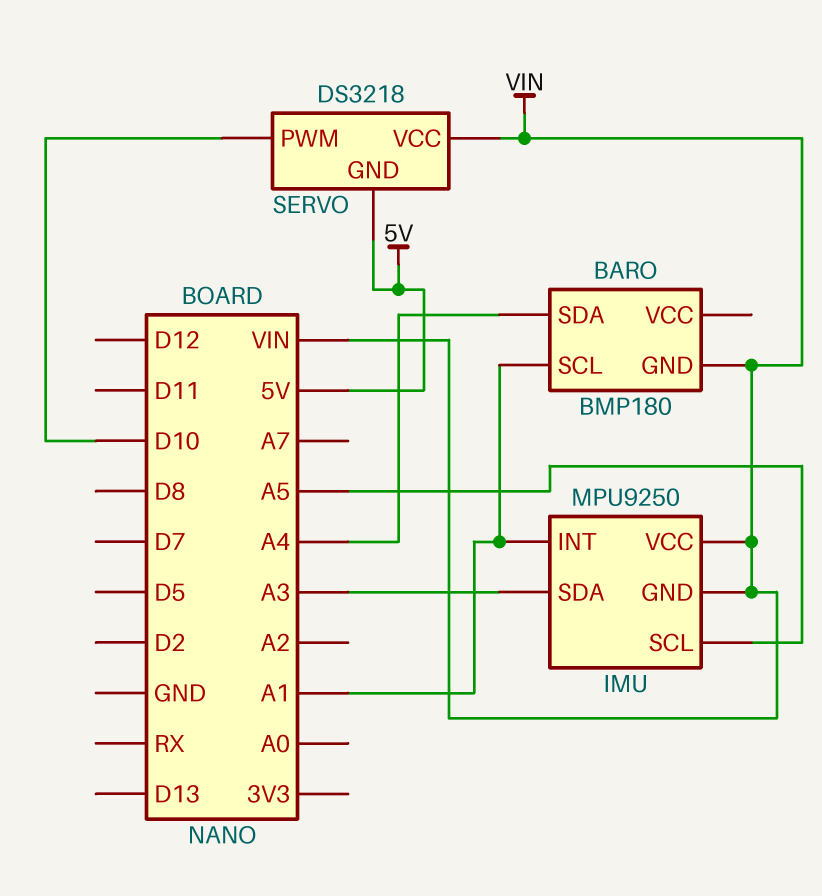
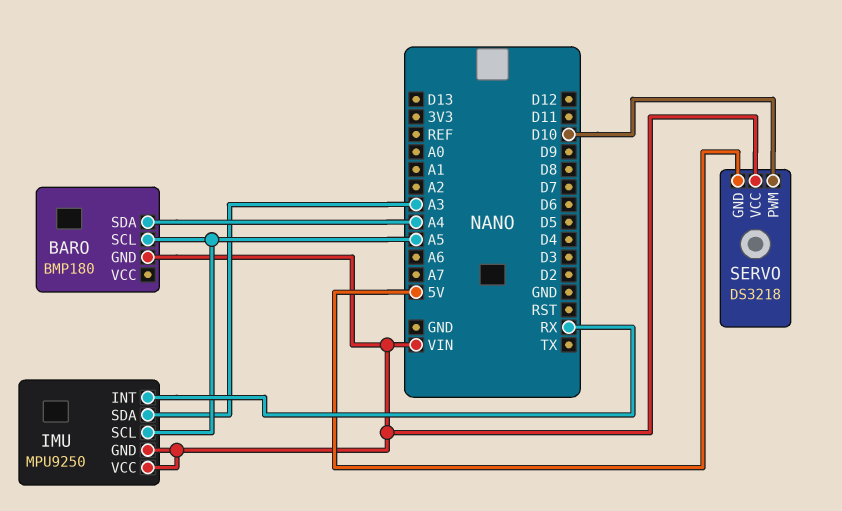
BARO pin SCL: A1 -> A5
IMU pin INT: A1 -> RX

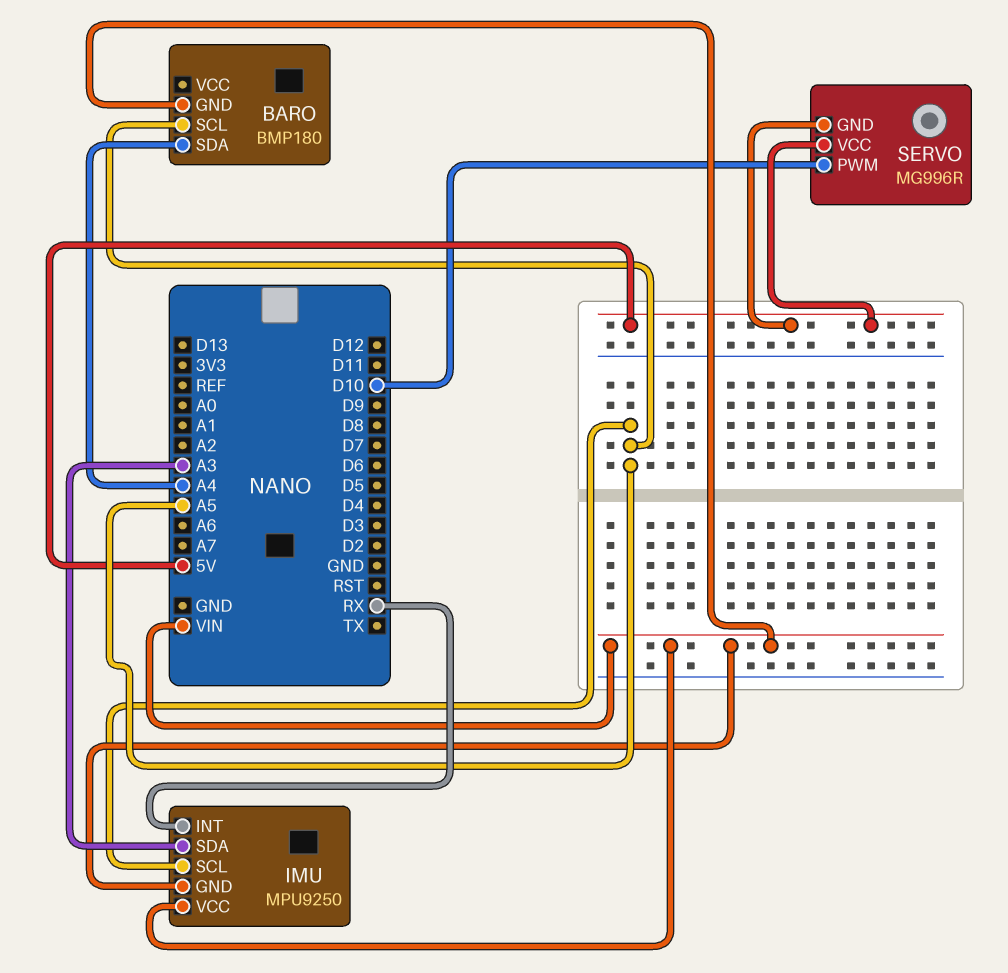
SERVO: DS3218 -> MG996R
SERVO pin VCC: VIN -> 5V

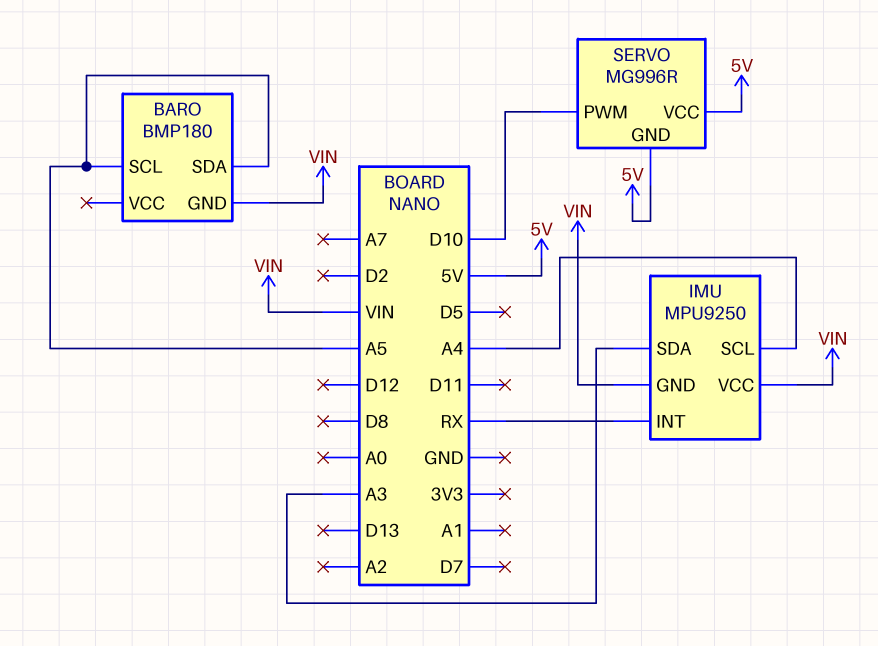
BARO pin SDA: A4 -> A5
IMU pin SCL: A5 -> A4

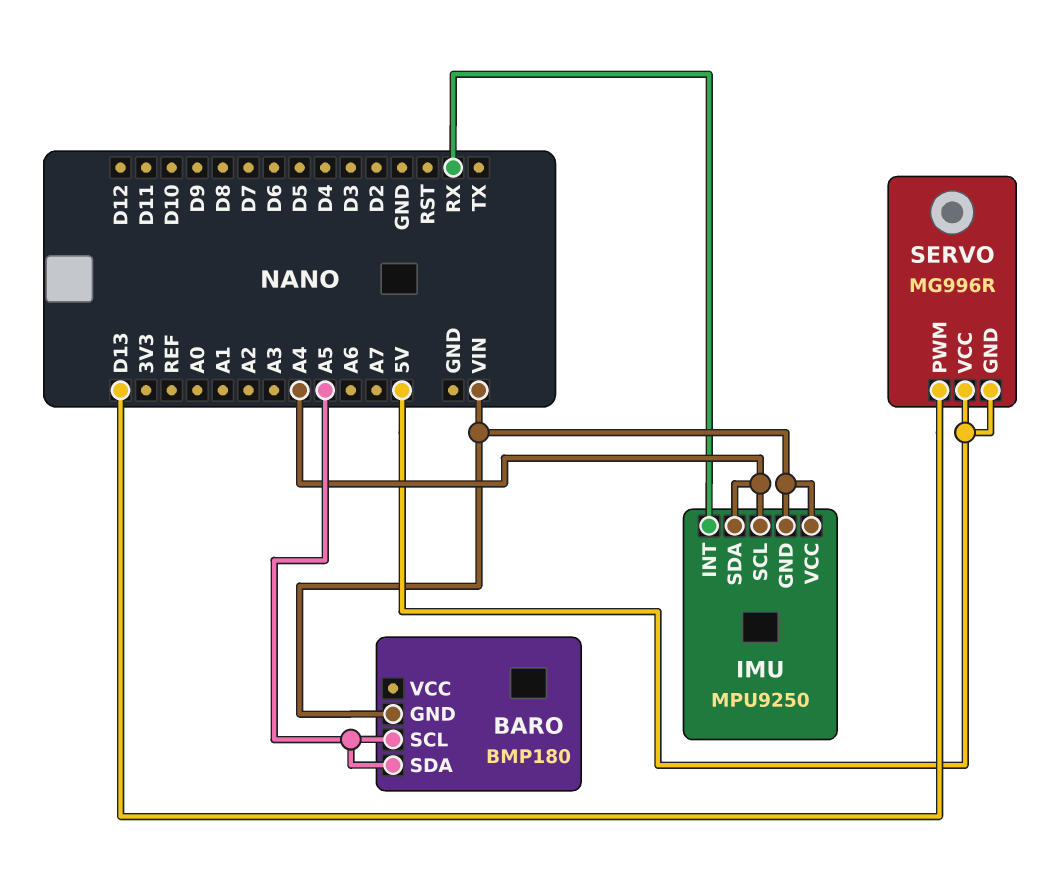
IMU pin SDA: A3 -> A4
SERVO pin PWM: D10 -> D13

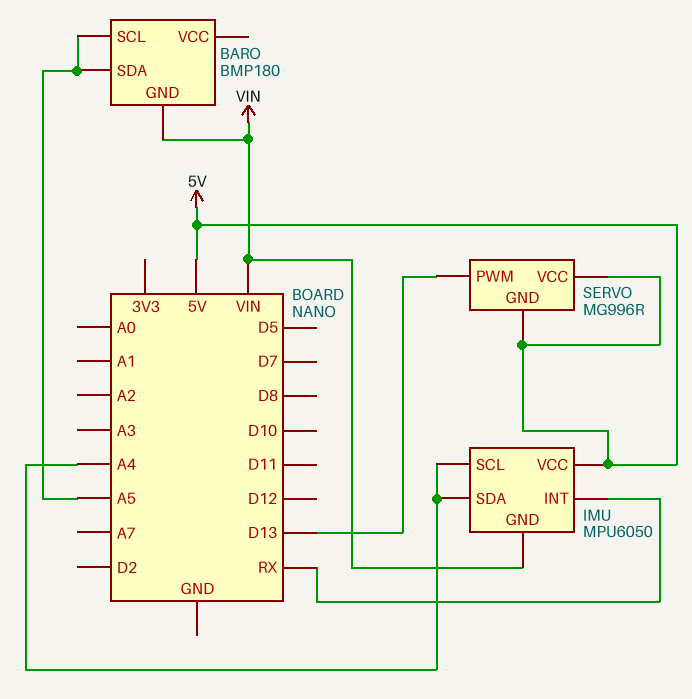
IMU: MPU9250 -> MPU6050
IMU pin VCC: VIN -> 5V

